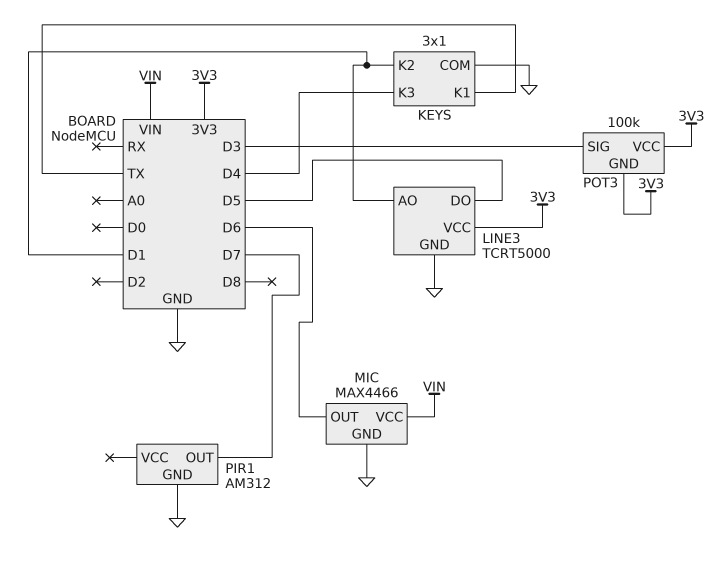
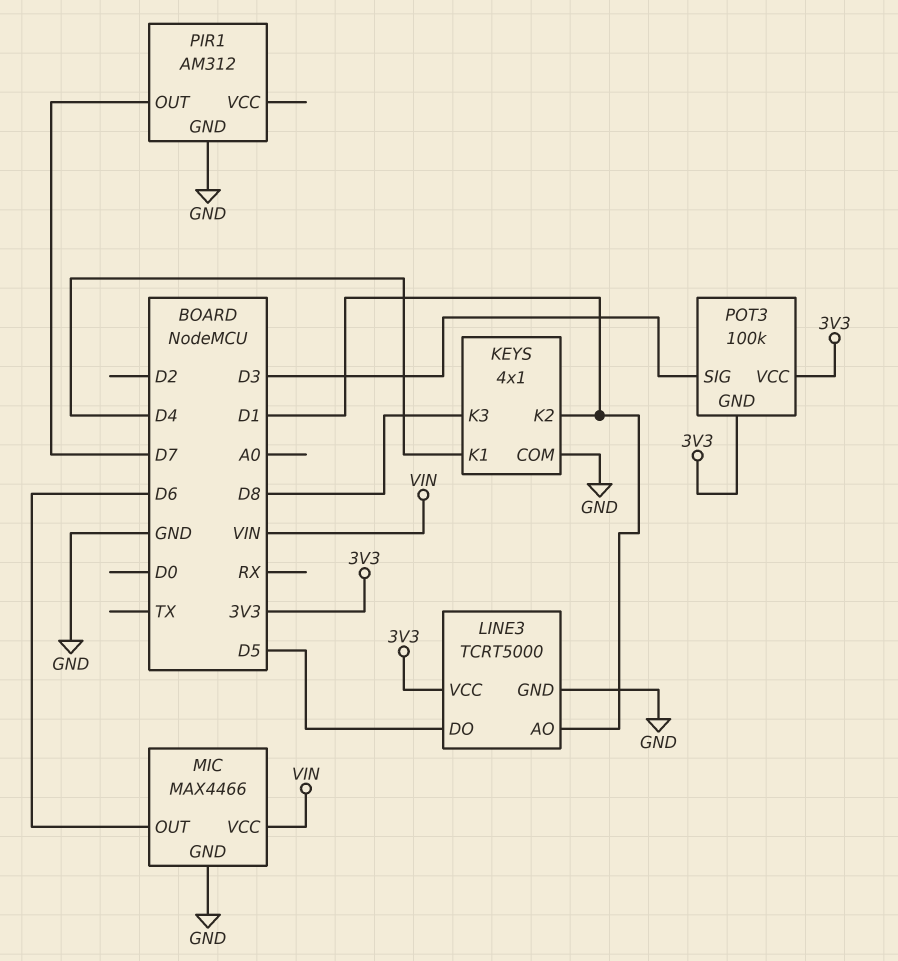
KEYS: 3x1 -> 4x1
KEYS pin K1: TX -> D4
KEYS pin K3: D4 -> D8

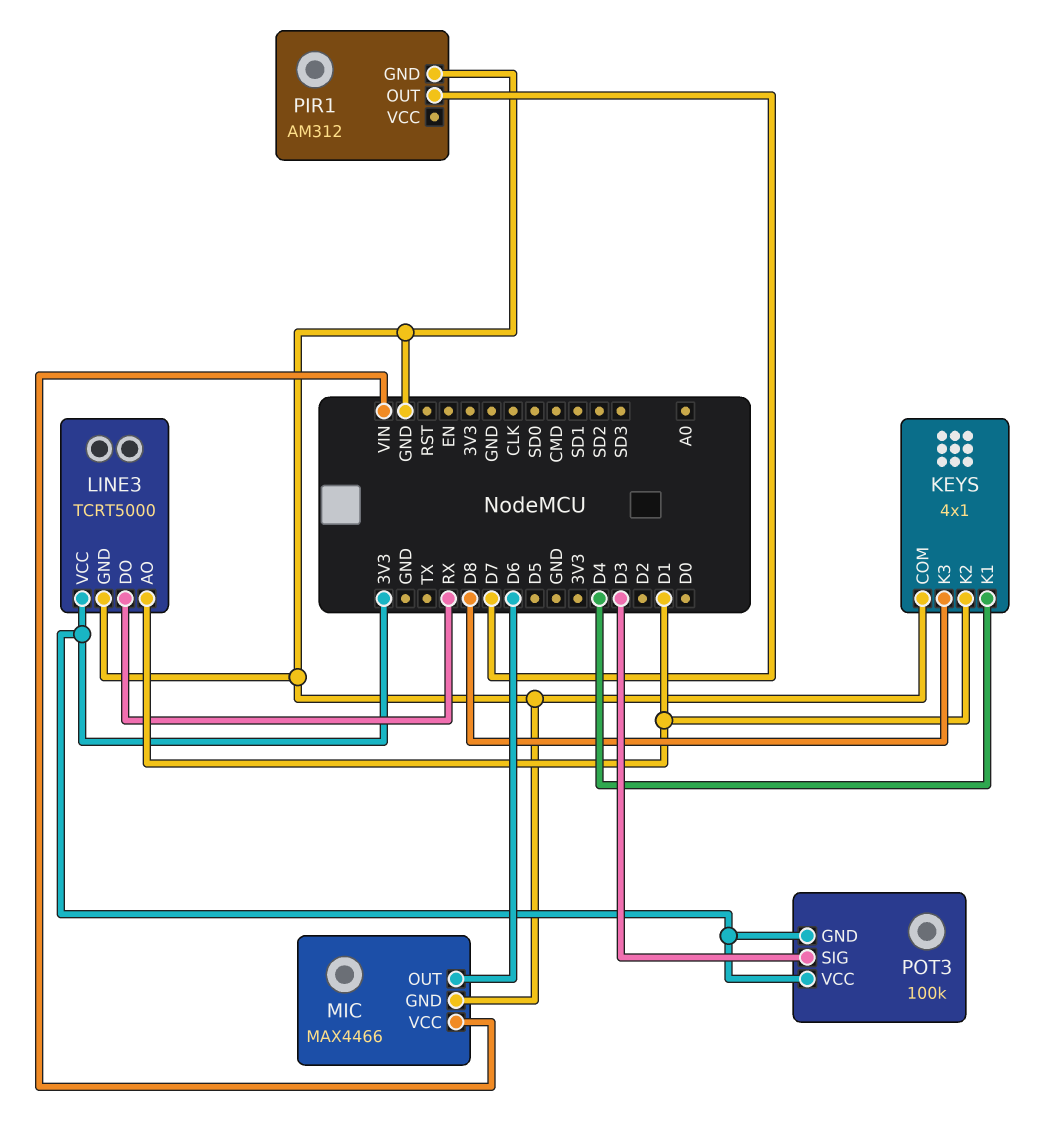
LINE3 pin DO: D5 -> RX

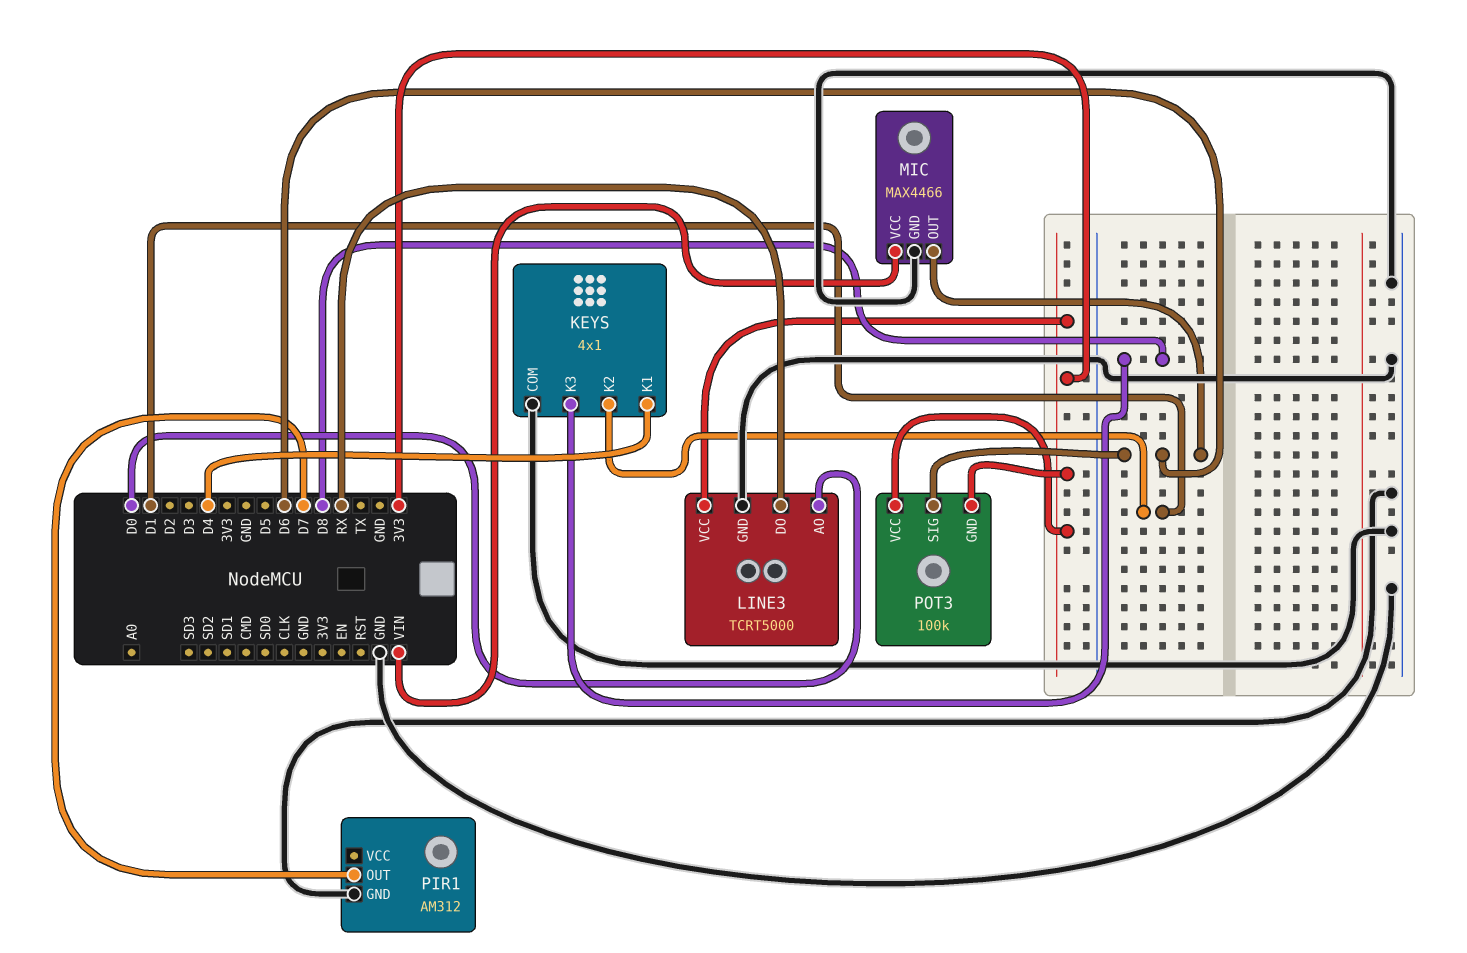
LINE3 pin AO: D1 -> D0
POT3 pin SIG: D3 -> D6

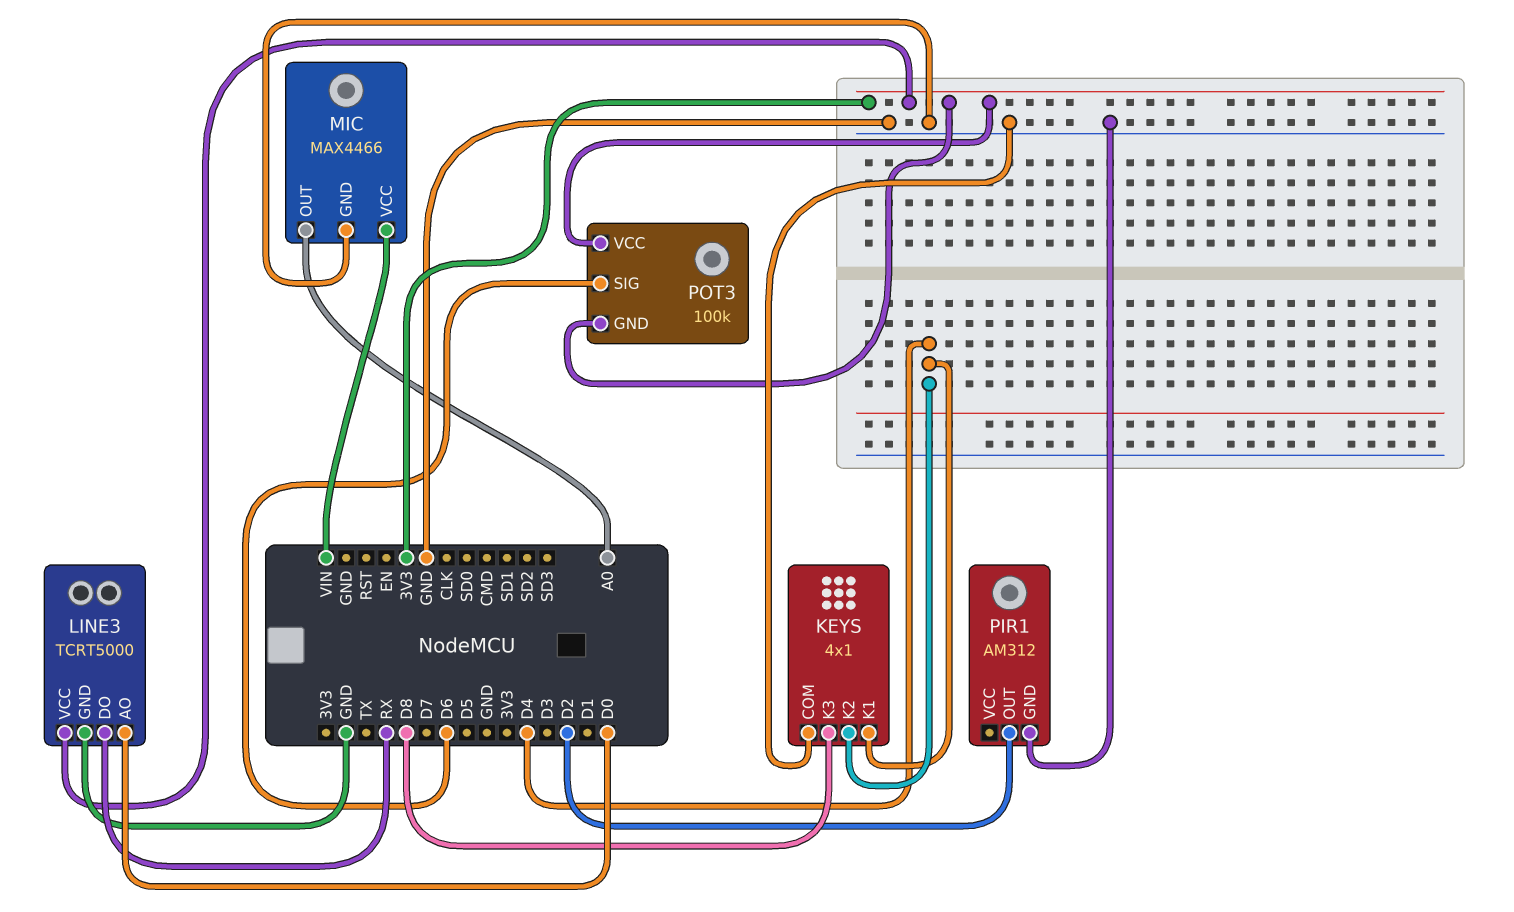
KEYS pin K2: D1 -> D4
MIC pin OUT: D6 -> A0
PIR1 pin OUT: D7 -> D2

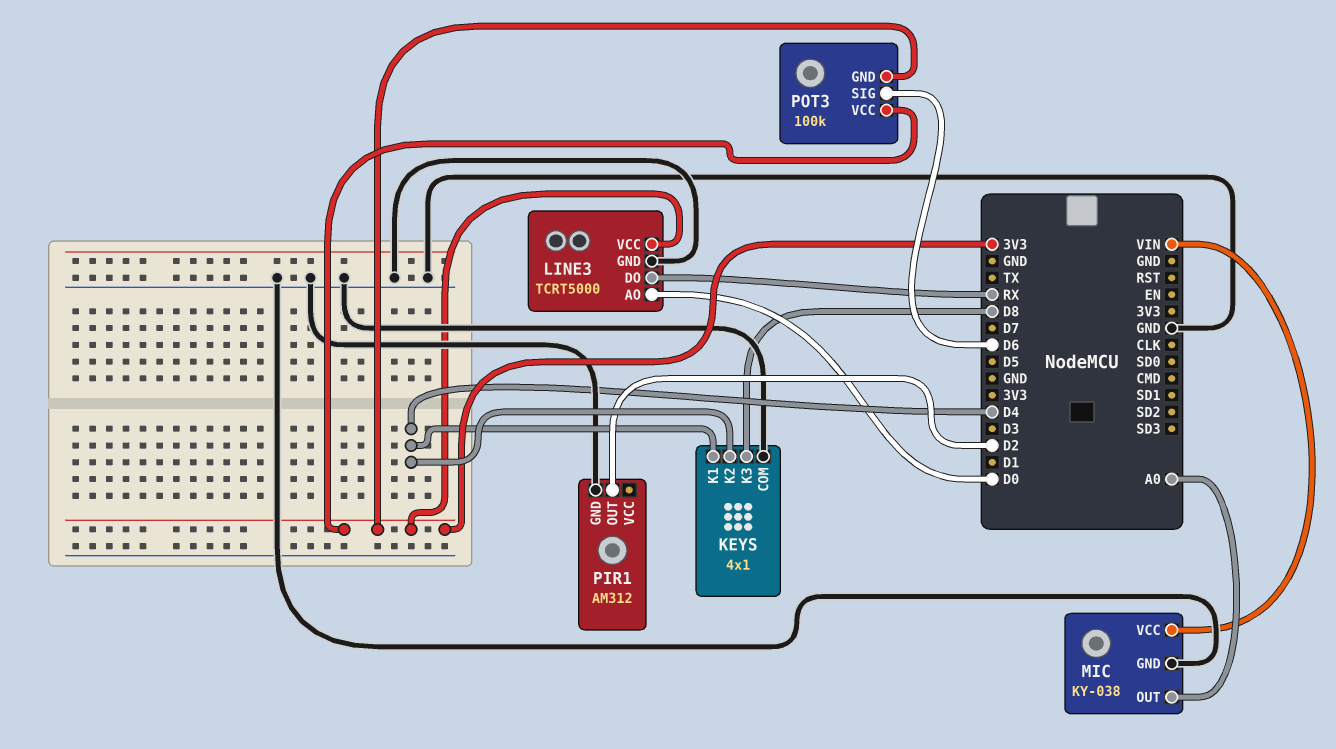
MIC: MAX4466 -> KY-038

